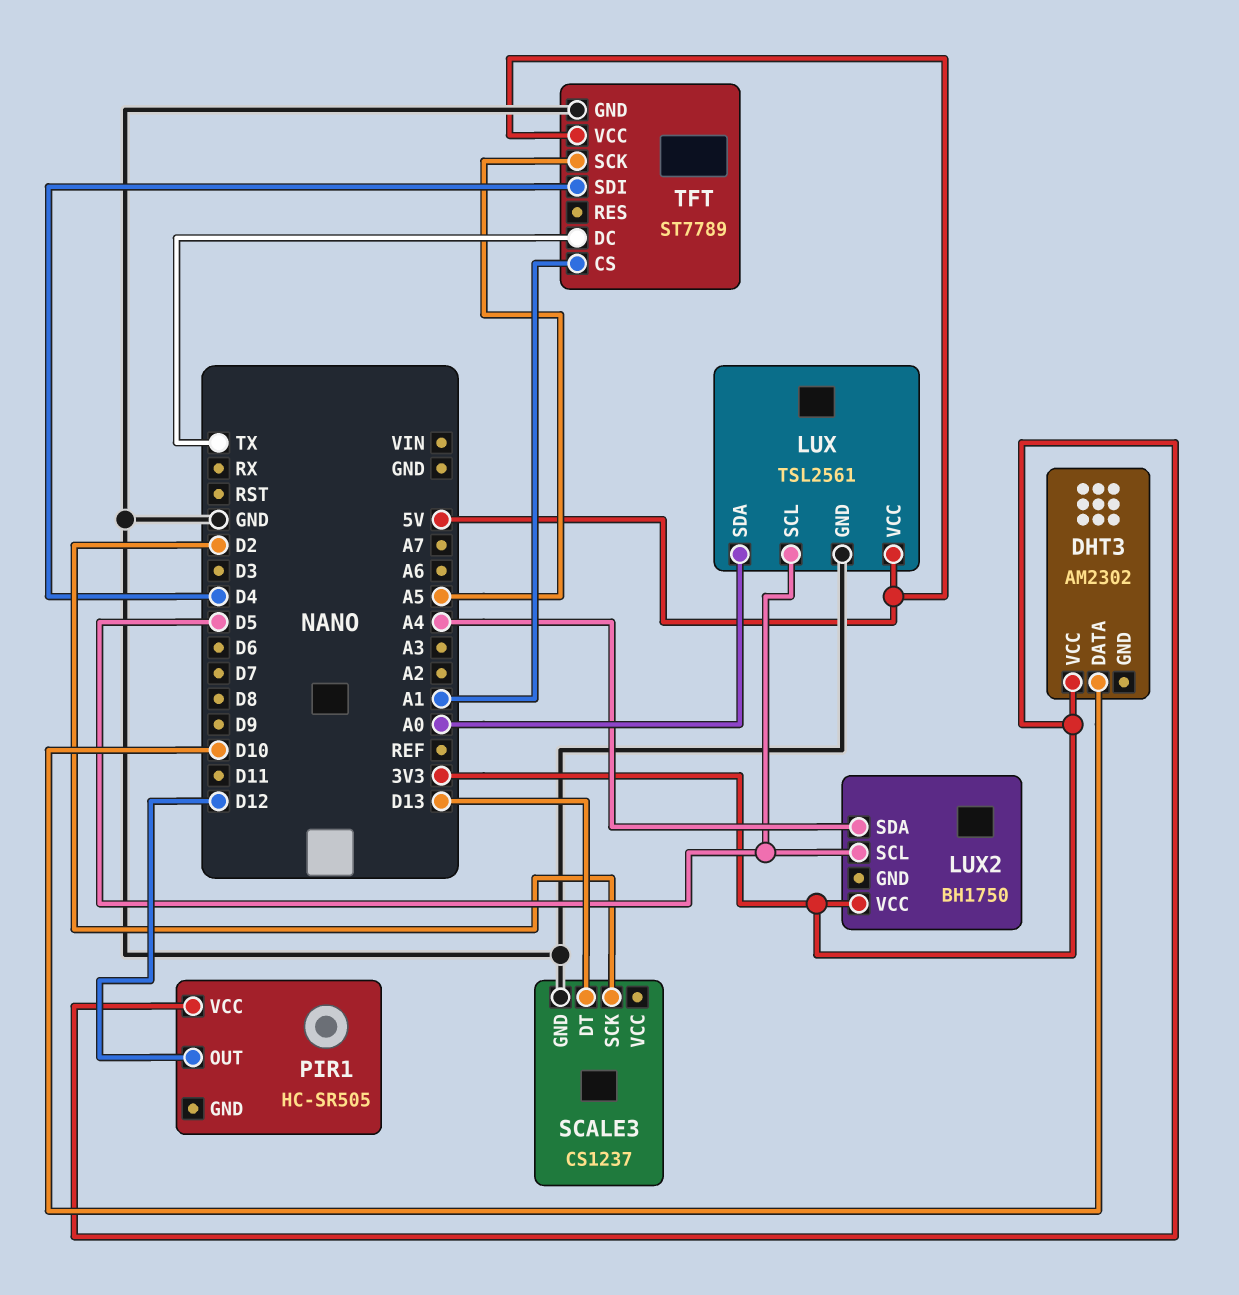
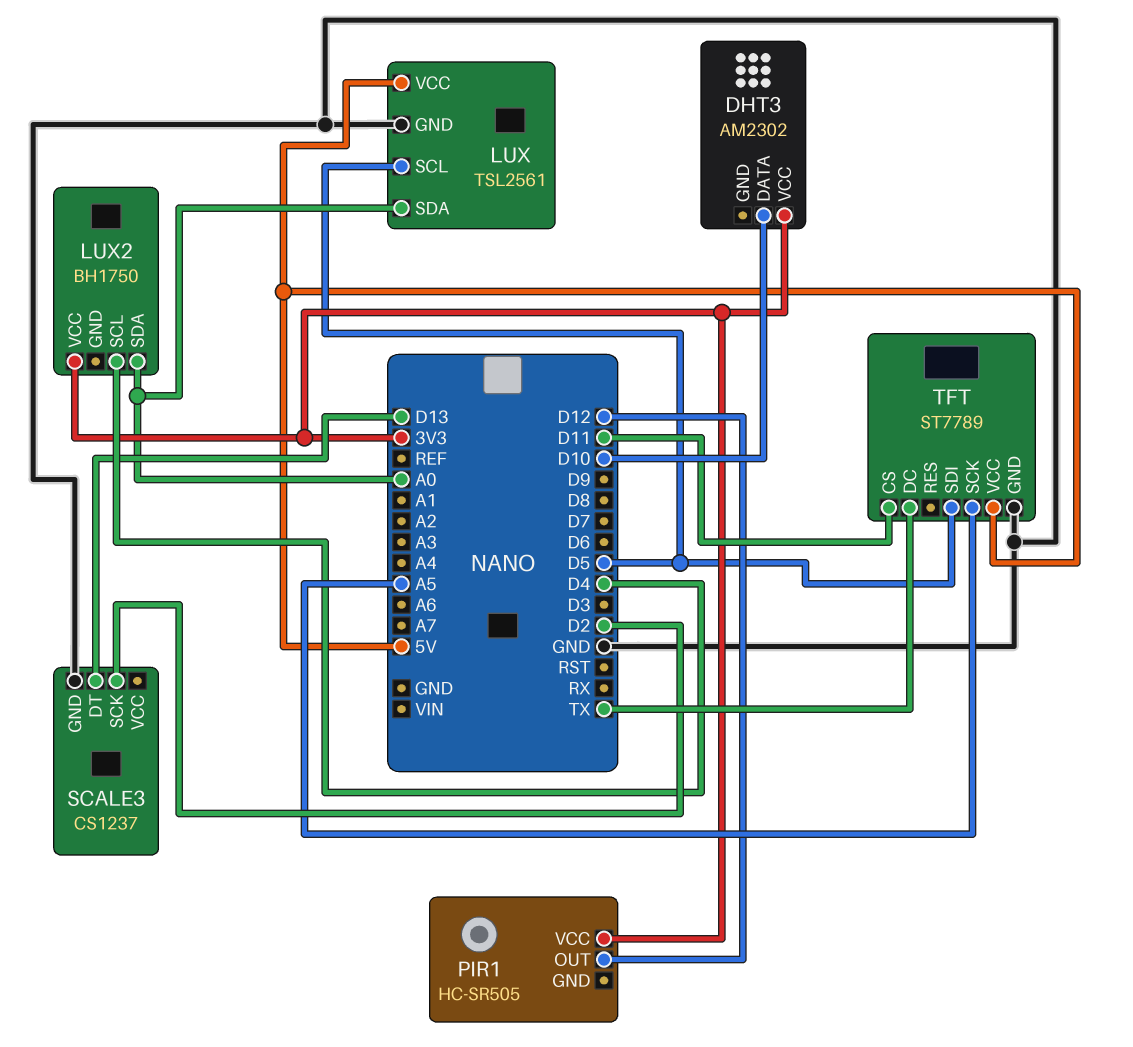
LUX2 pin SCL: D5 -> D4
LUX2 pin SDA: A4 -> A0
TFT pin CS: A1 -> D11
TFT pin SDI: D4 -> D5

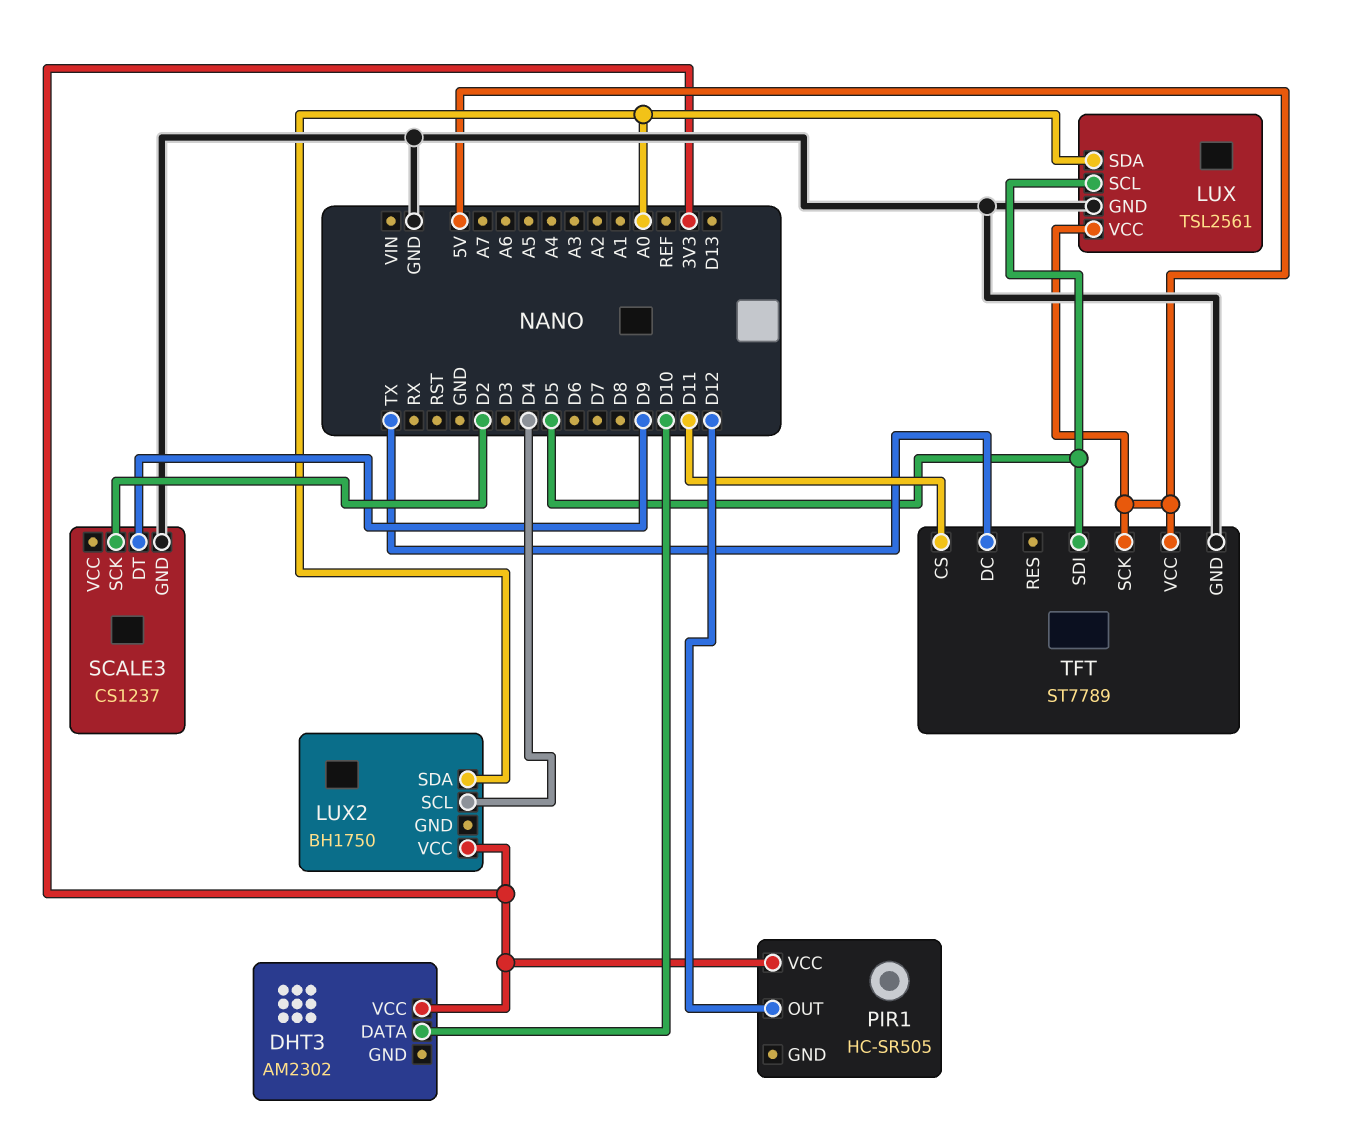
SCALE3 pin DT: D13 -> D9
TFT pin SCK: A5 -> 5V

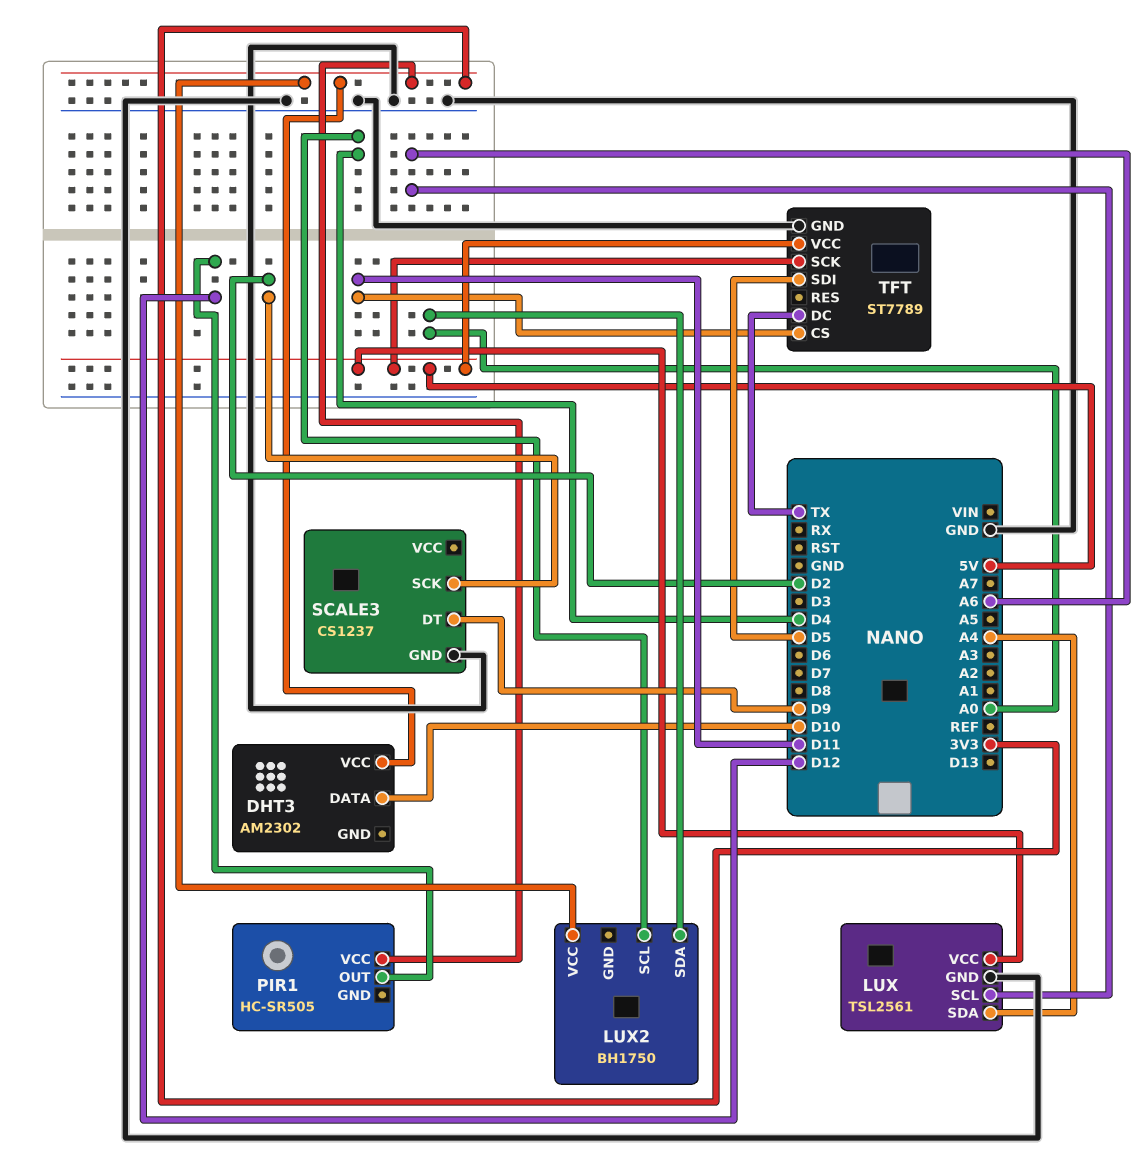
LUX pin SCL: D5 -> A6
LUX pin SDA: A0 -> A4

